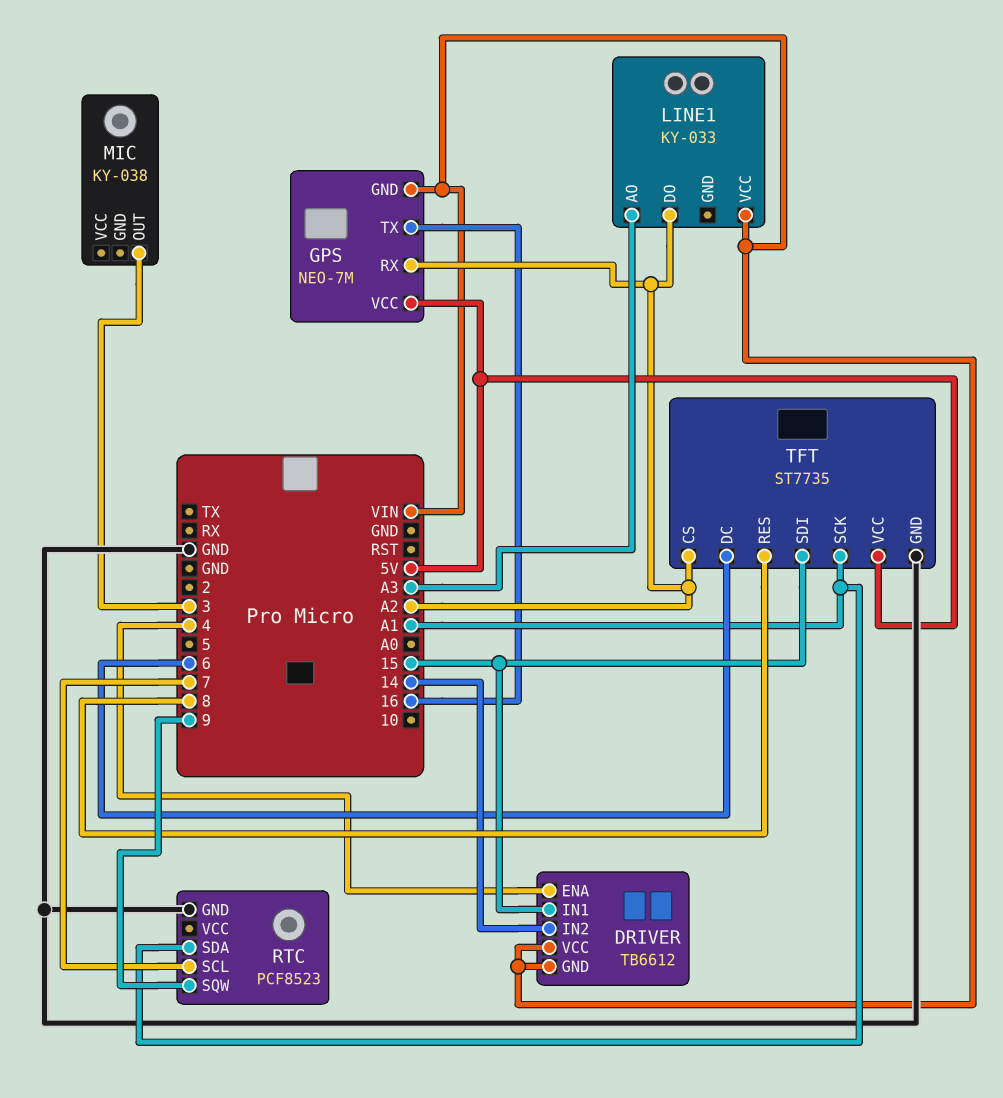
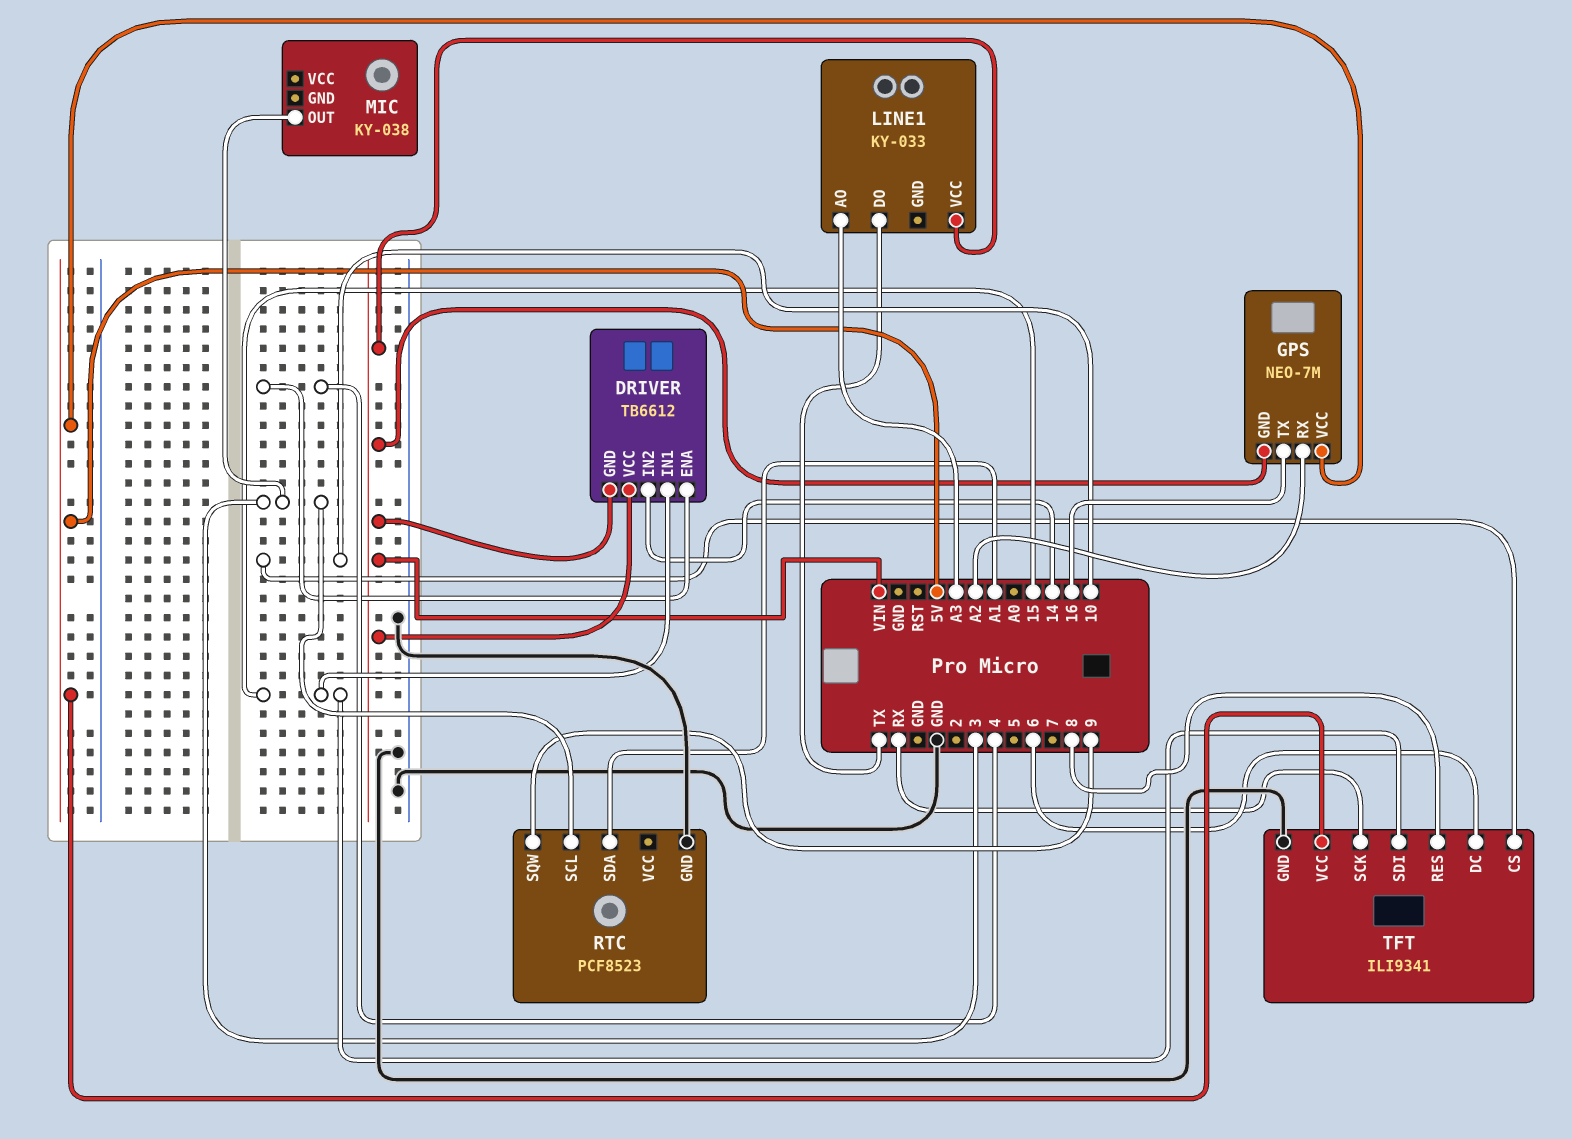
LINE1 pin DO: A2 -> TX
RTC pin SCL: 7 -> 3
TFT: ST7735 -> ILI9341
TFT pin CS: A2 -> 10
TFT pin SCK: A1 -> RX

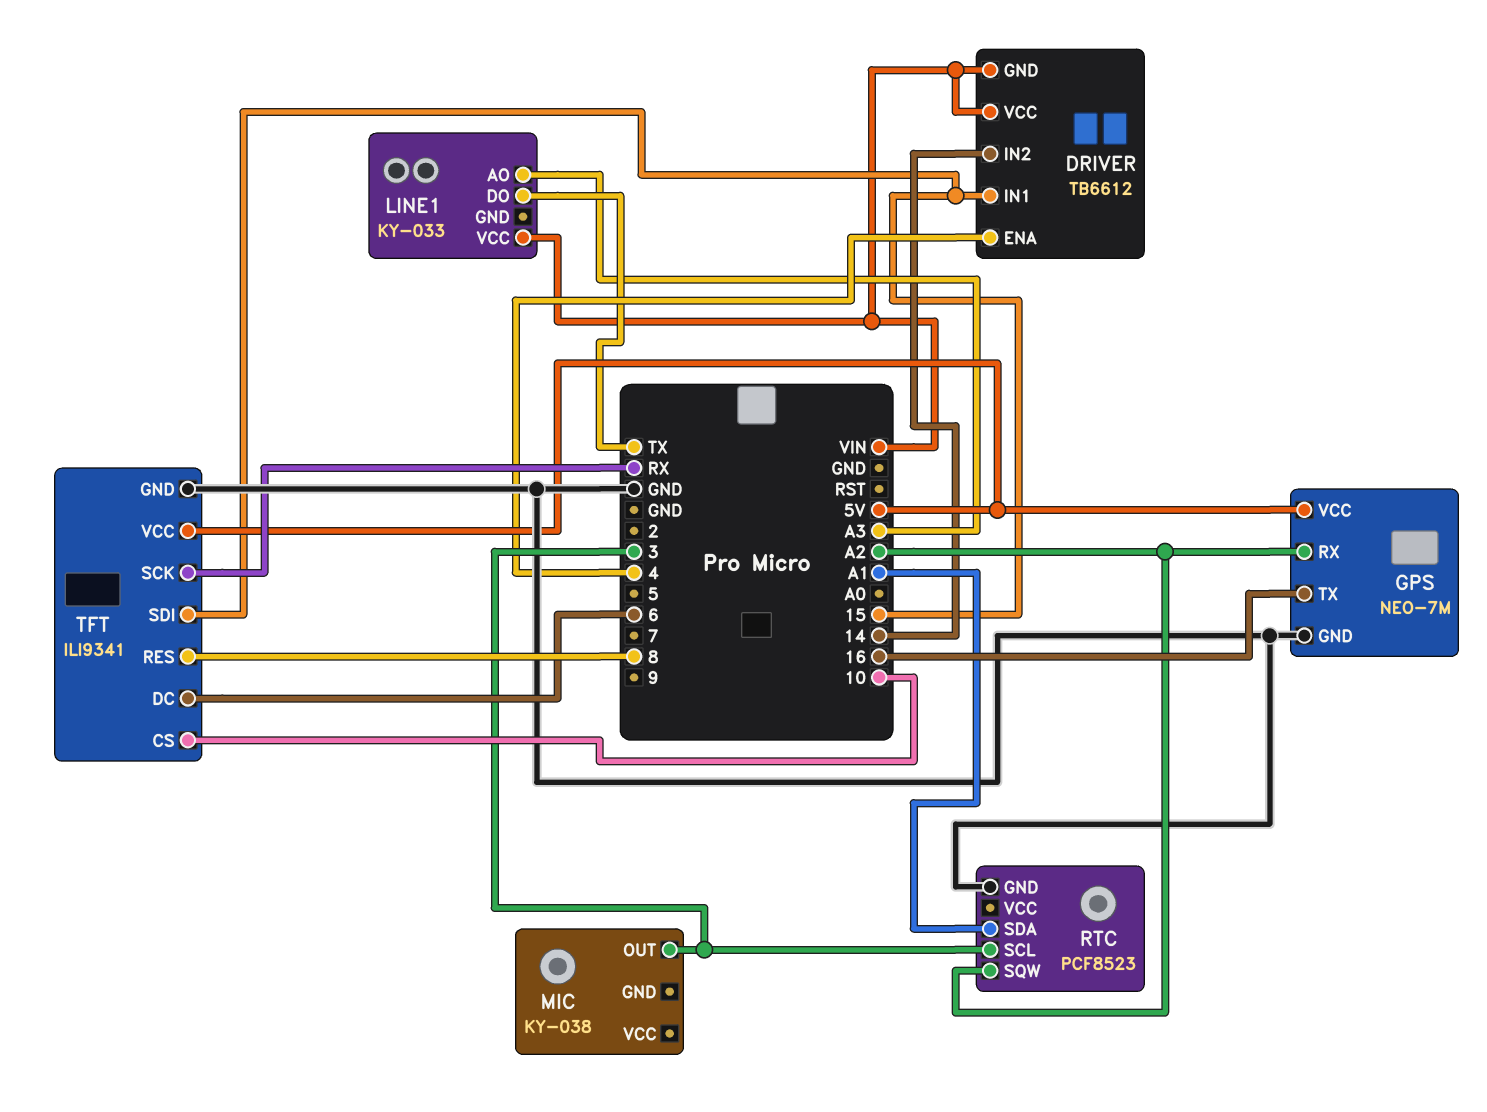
GPS pin GND: VIN -> GND
RTC pin SQW: 9 -> A2

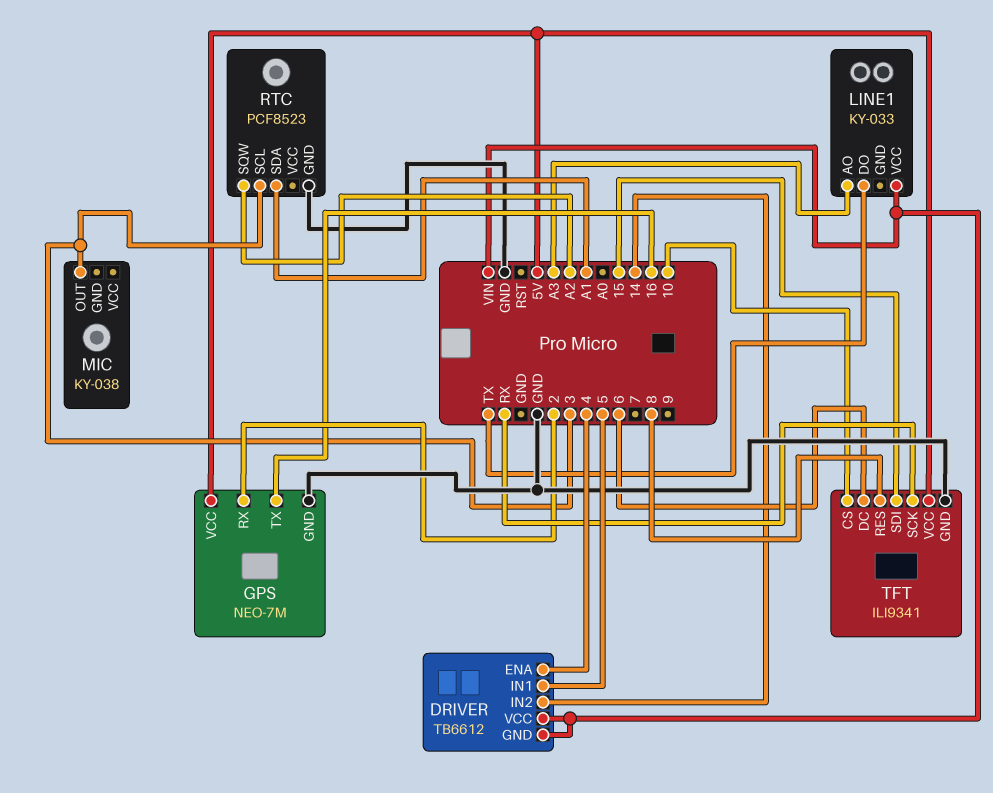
DRIVER pin IN1: 15 -> 5
GPS pin RX: A2 -> 2

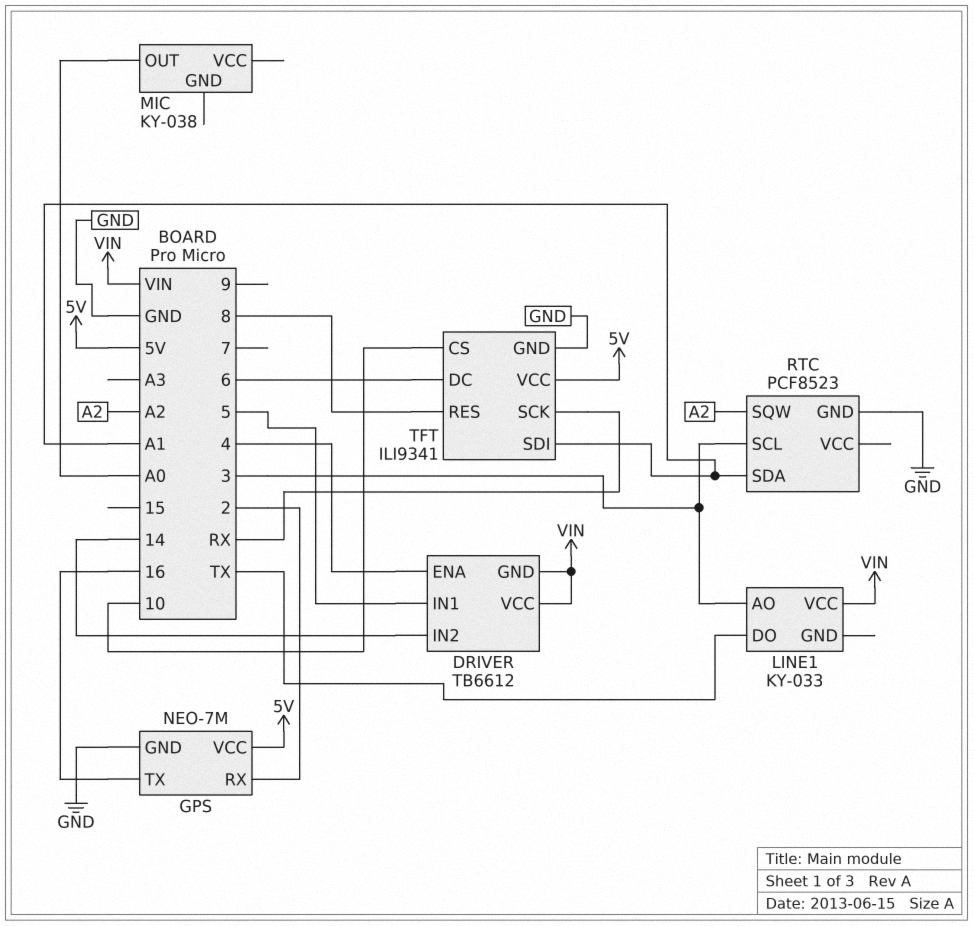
LINE1 pin AO: A3 -> 3
MIC pin OUT: 3 -> A0
TFT pin SDI: 15 -> A1

